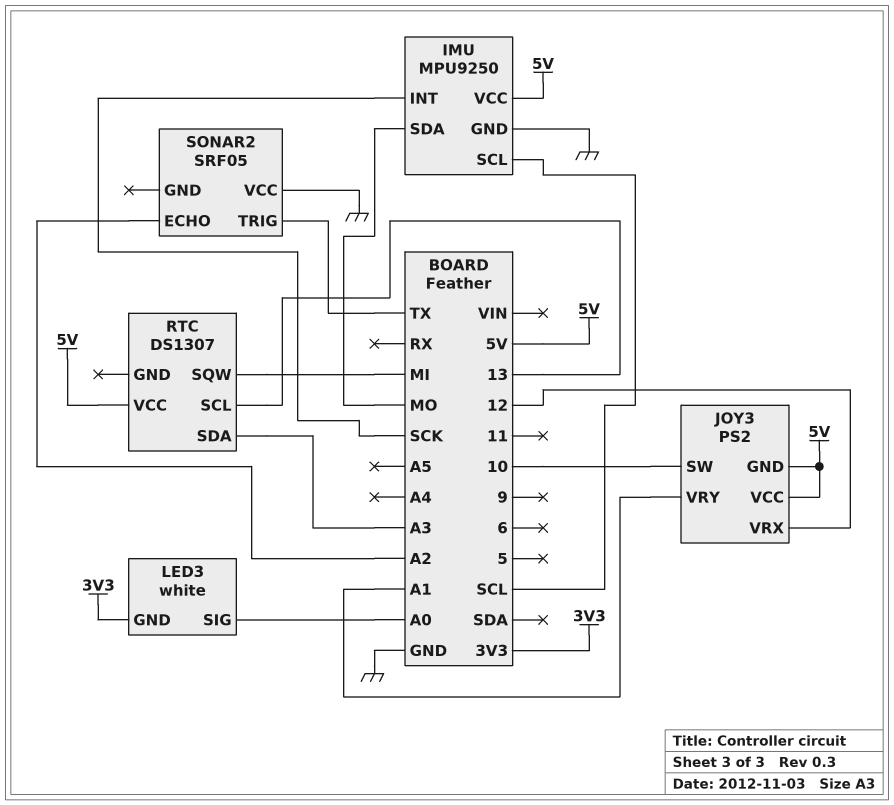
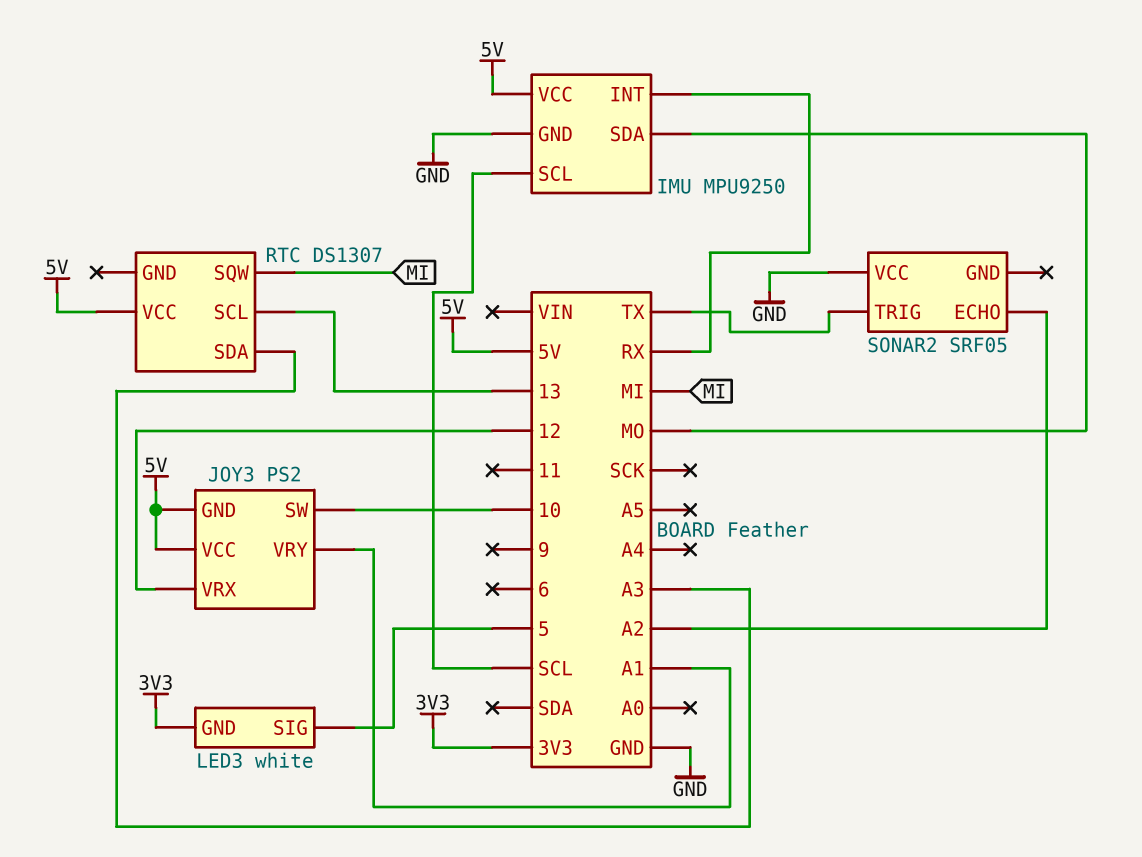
IMU pin INT: SCK -> RX
LED3 pin SIG: A0 -> 5

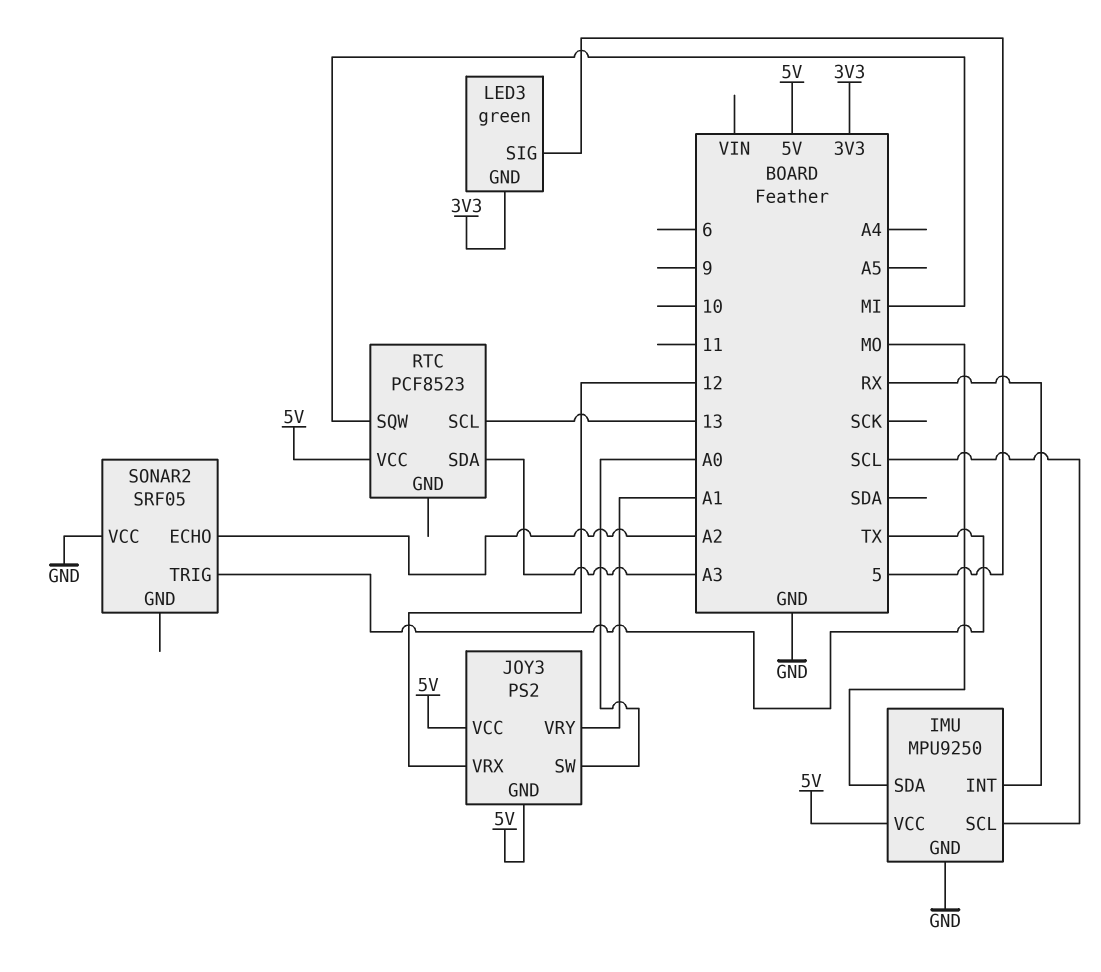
JOY3 pin SW: 10 -> A0
LED3: white -> green
RTC: DS1307 -> PCF8523

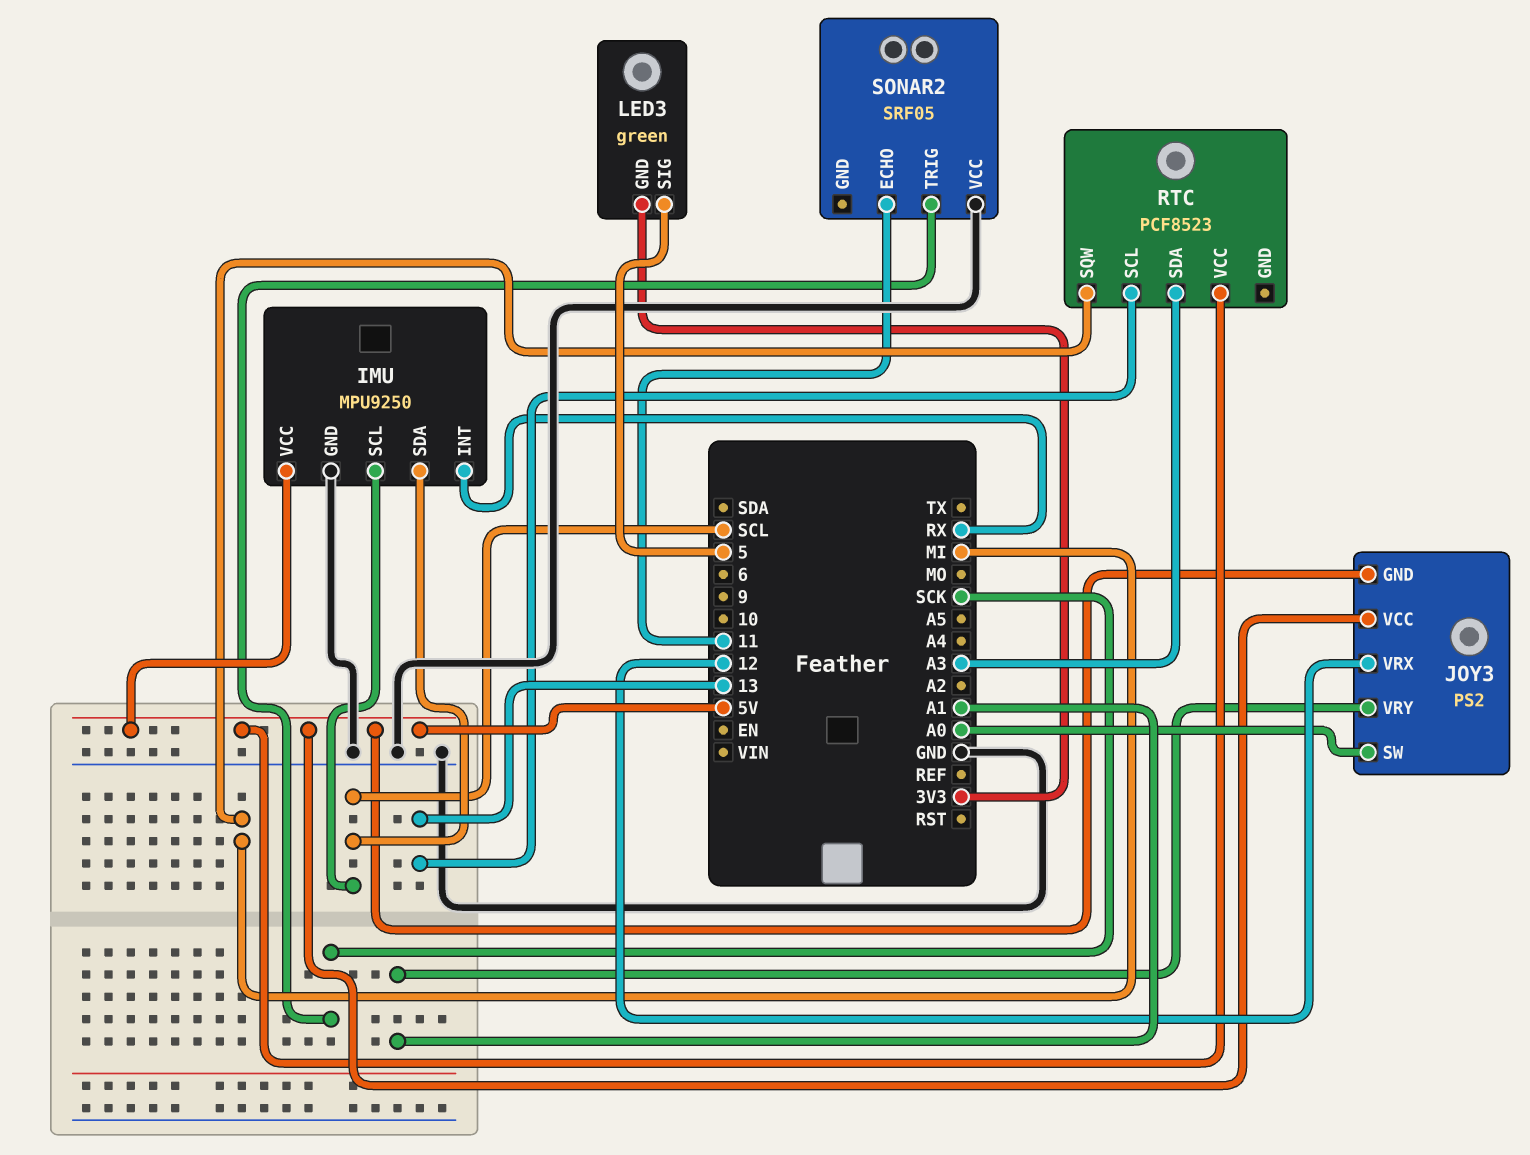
IMU pin SDA: MO -> SCL
SONAR2 pin ECHO: A2 -> 11
SONAR2 pin TRIG: TX -> SCK

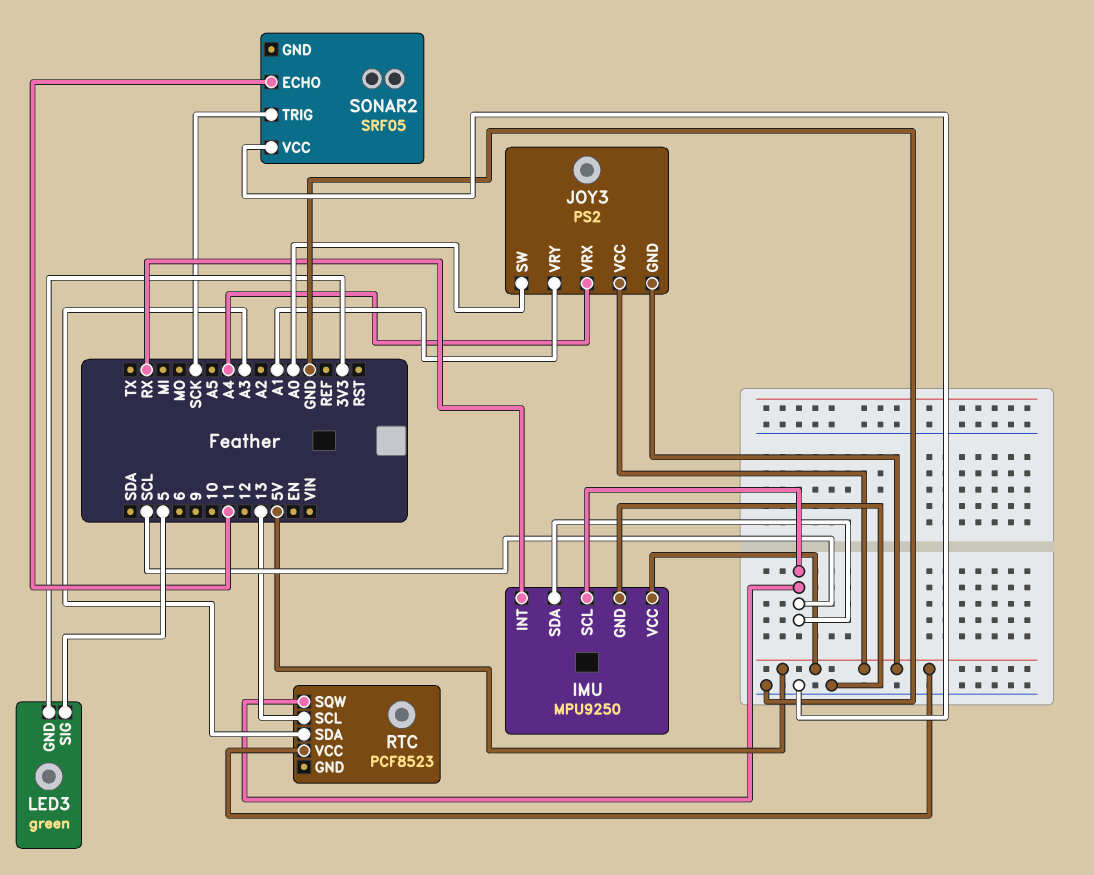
JOY3 pin VRX: 12 -> A4
RTC pin SQW: MI -> SCL

